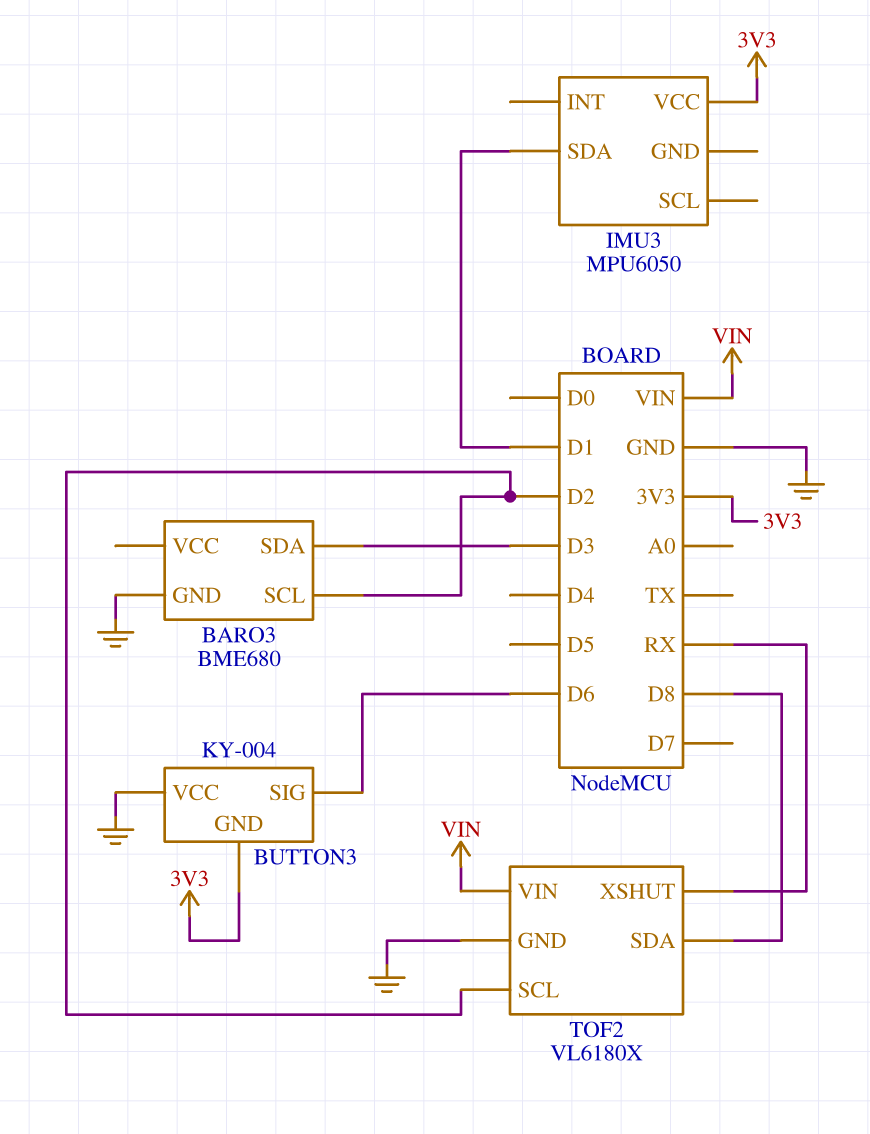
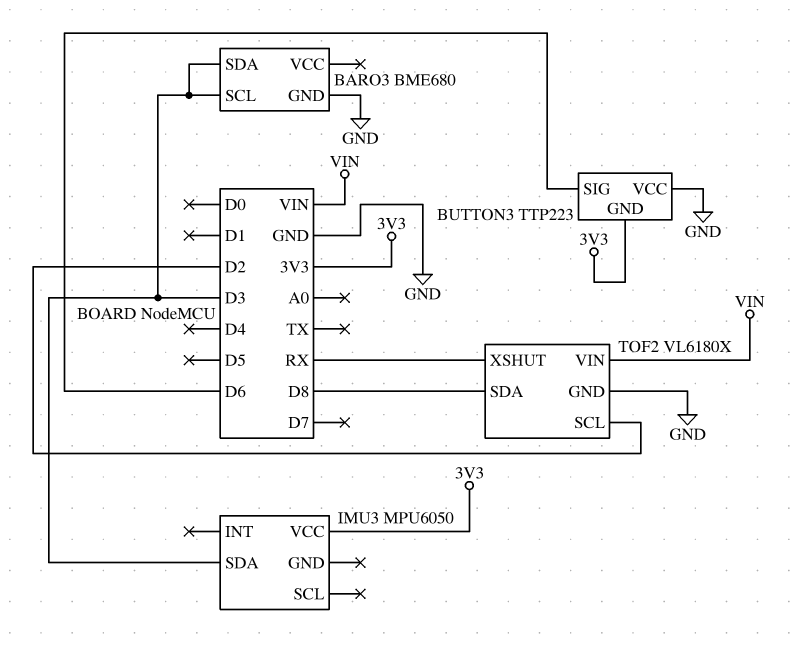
BARO3 pin SCL: D2 -> D3
BUTTON3: KY-004 -> TTP223
IMU3 pin SDA: D1 -> D3

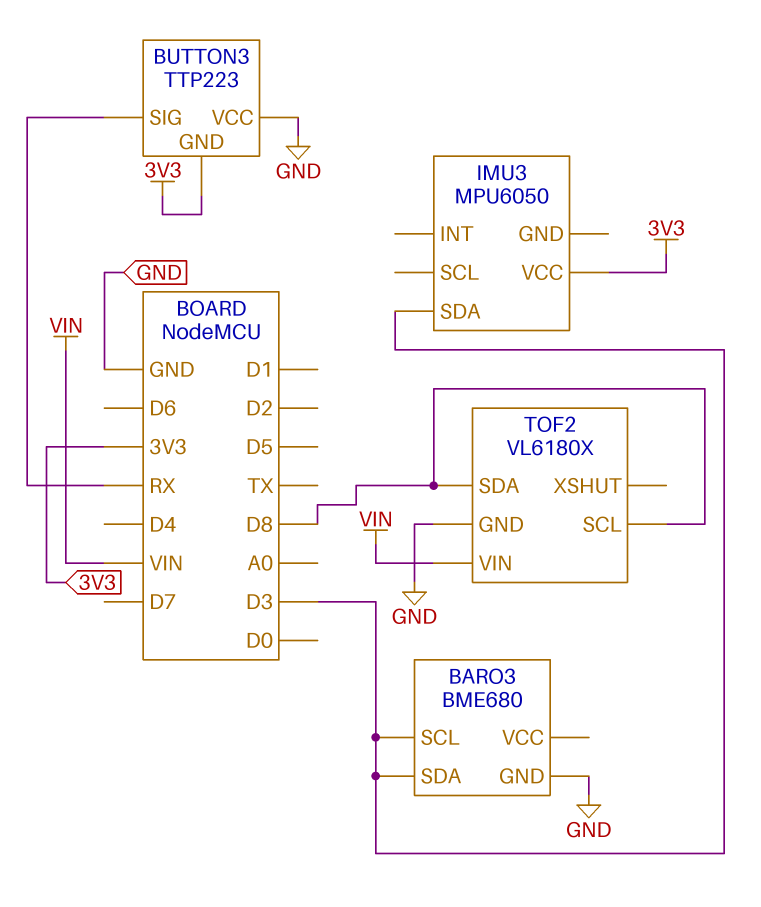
BUTTON3 pin SIG: D6 -> RX
TOF2 pin SCL: D2 -> D8
TOF2 pin XSHUT: RX -> none

